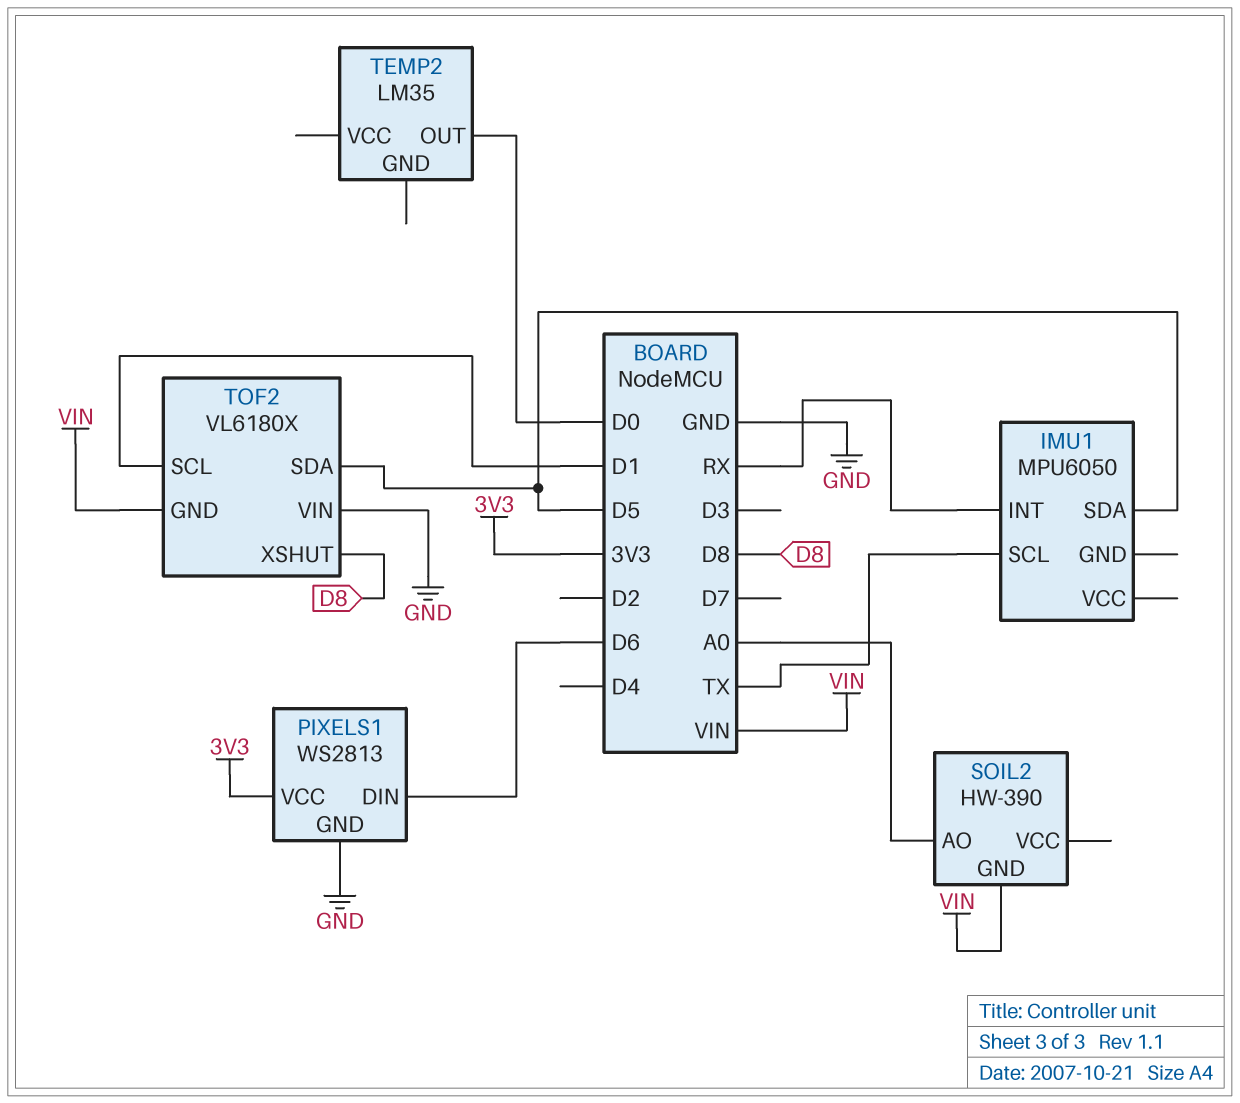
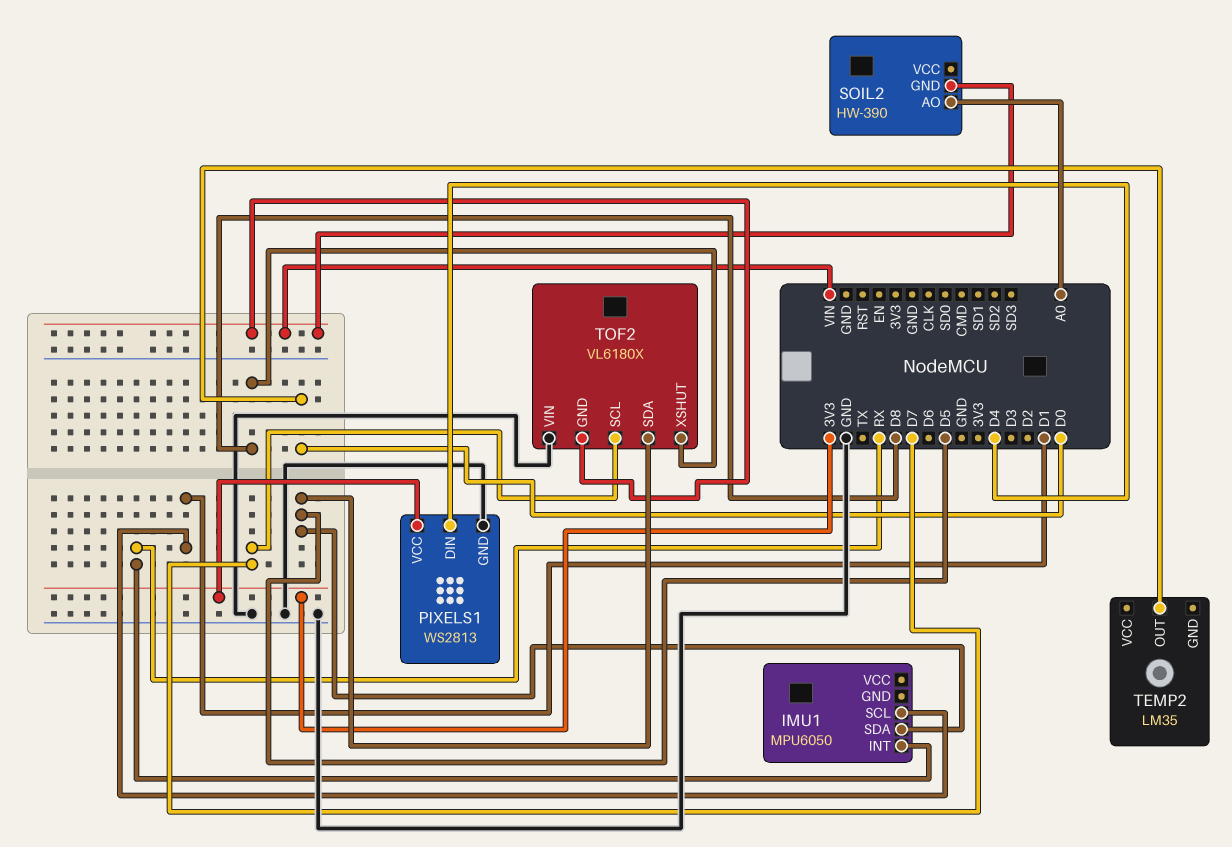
IMU1 pin SCL: TX -> D1
PIXELS1 pin DIN: D6 -> D4
TOF2 pin SCL: D1 -> D7

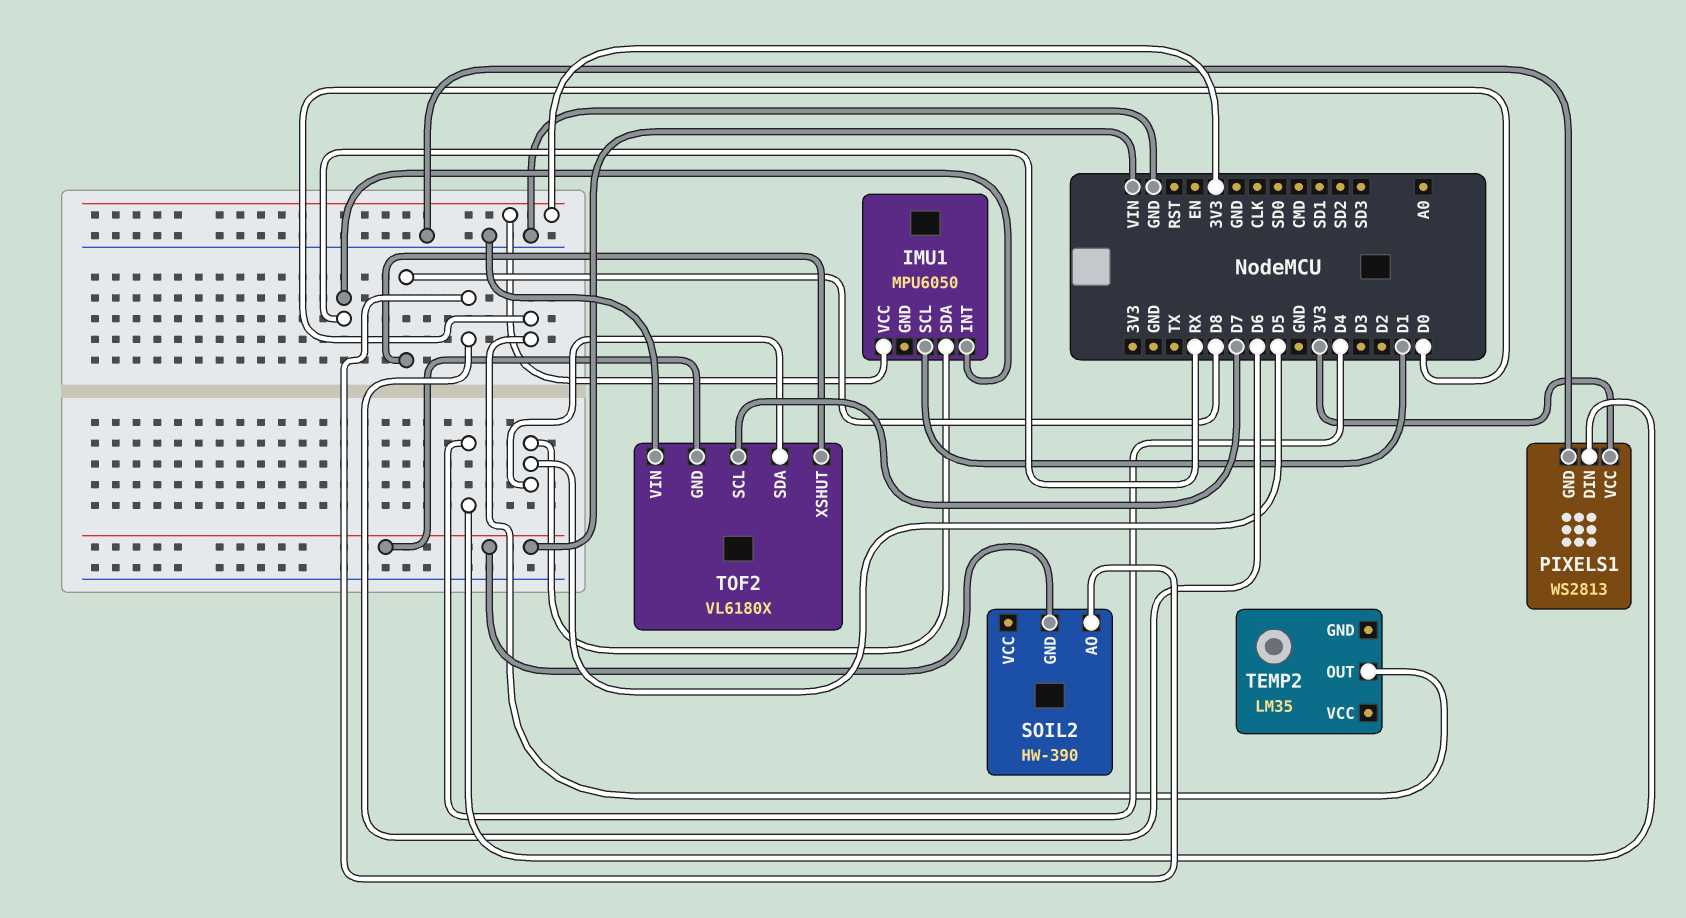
IMU1 pin VCC: none -> 3V3
SOIL2 pin AO: A0 -> D6

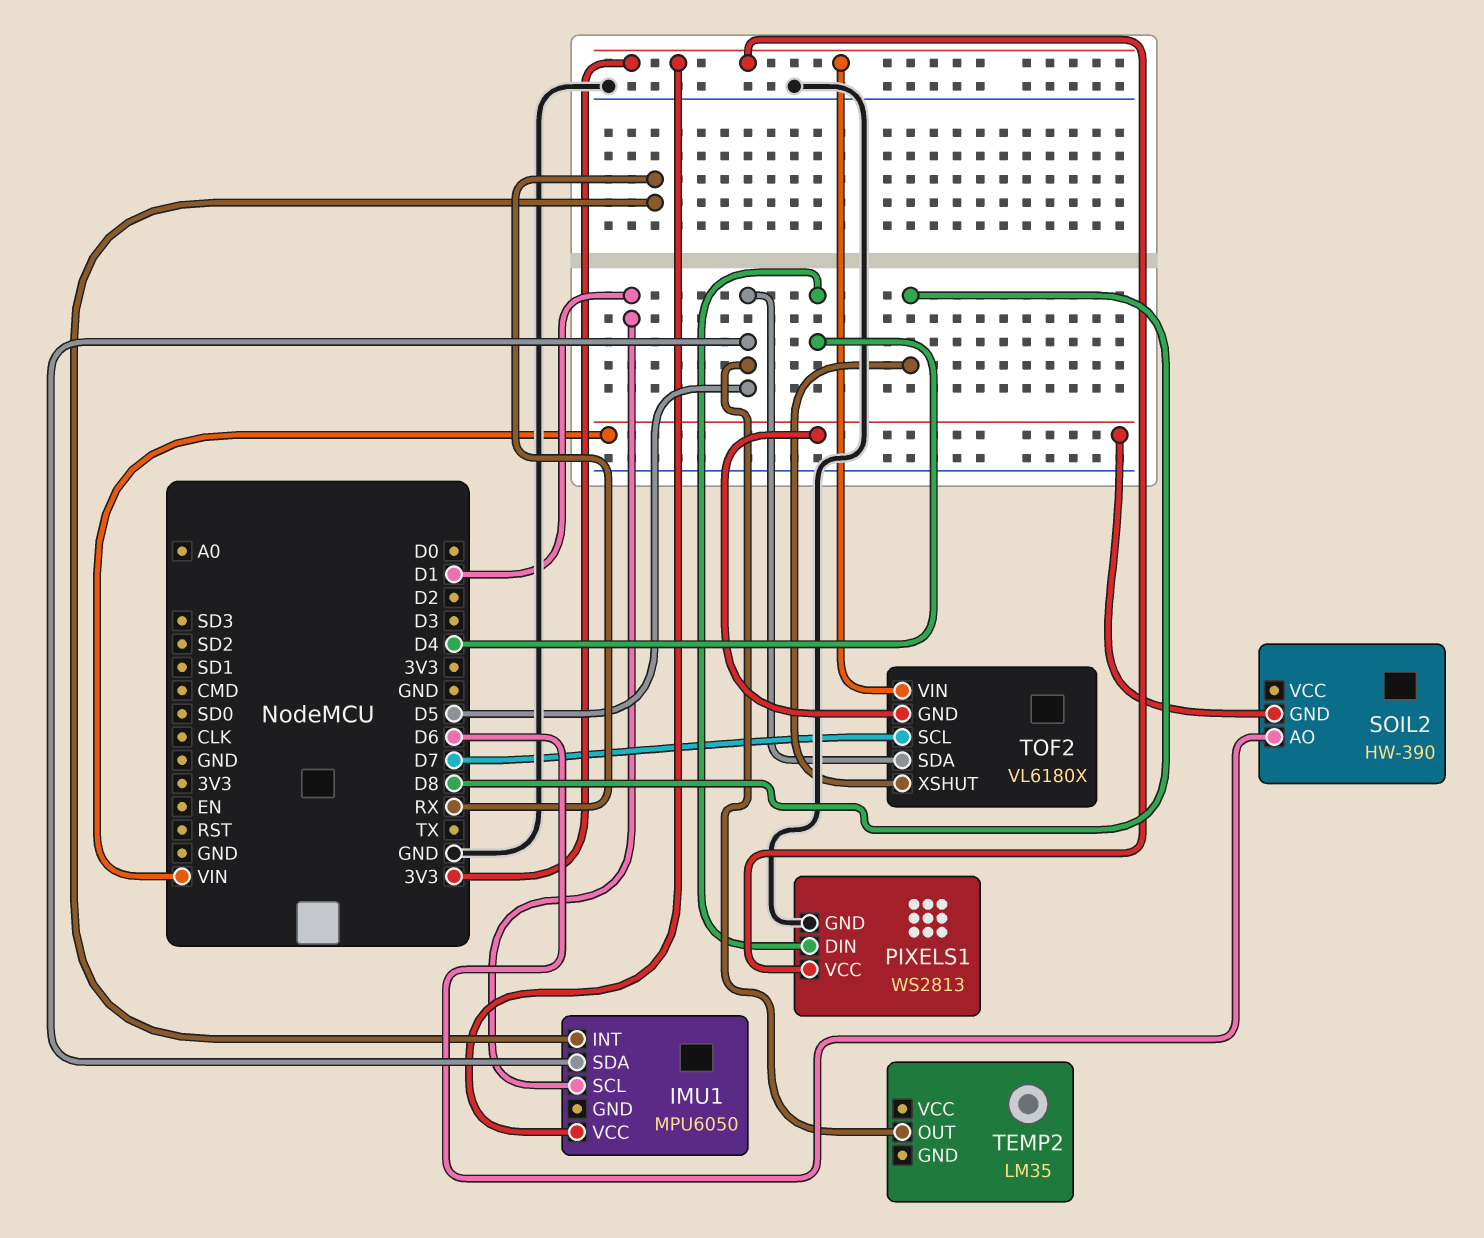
TEMP2 pin OUT: D0 -> D5
TOF2 pin VIN: GND -> 3V3

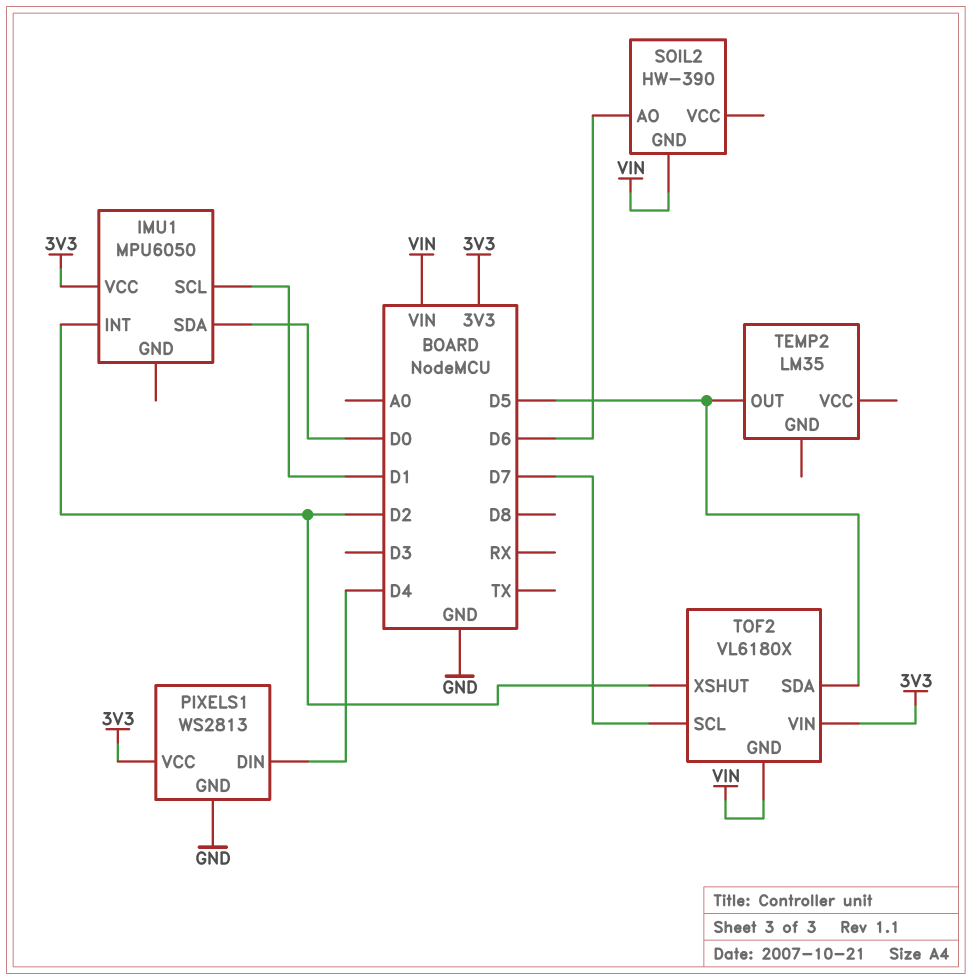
IMU1 pin INT: RX -> D2
IMU1 pin SDA: D5 -> D0
TOF2 pin XSHUT: D8 -> D2

